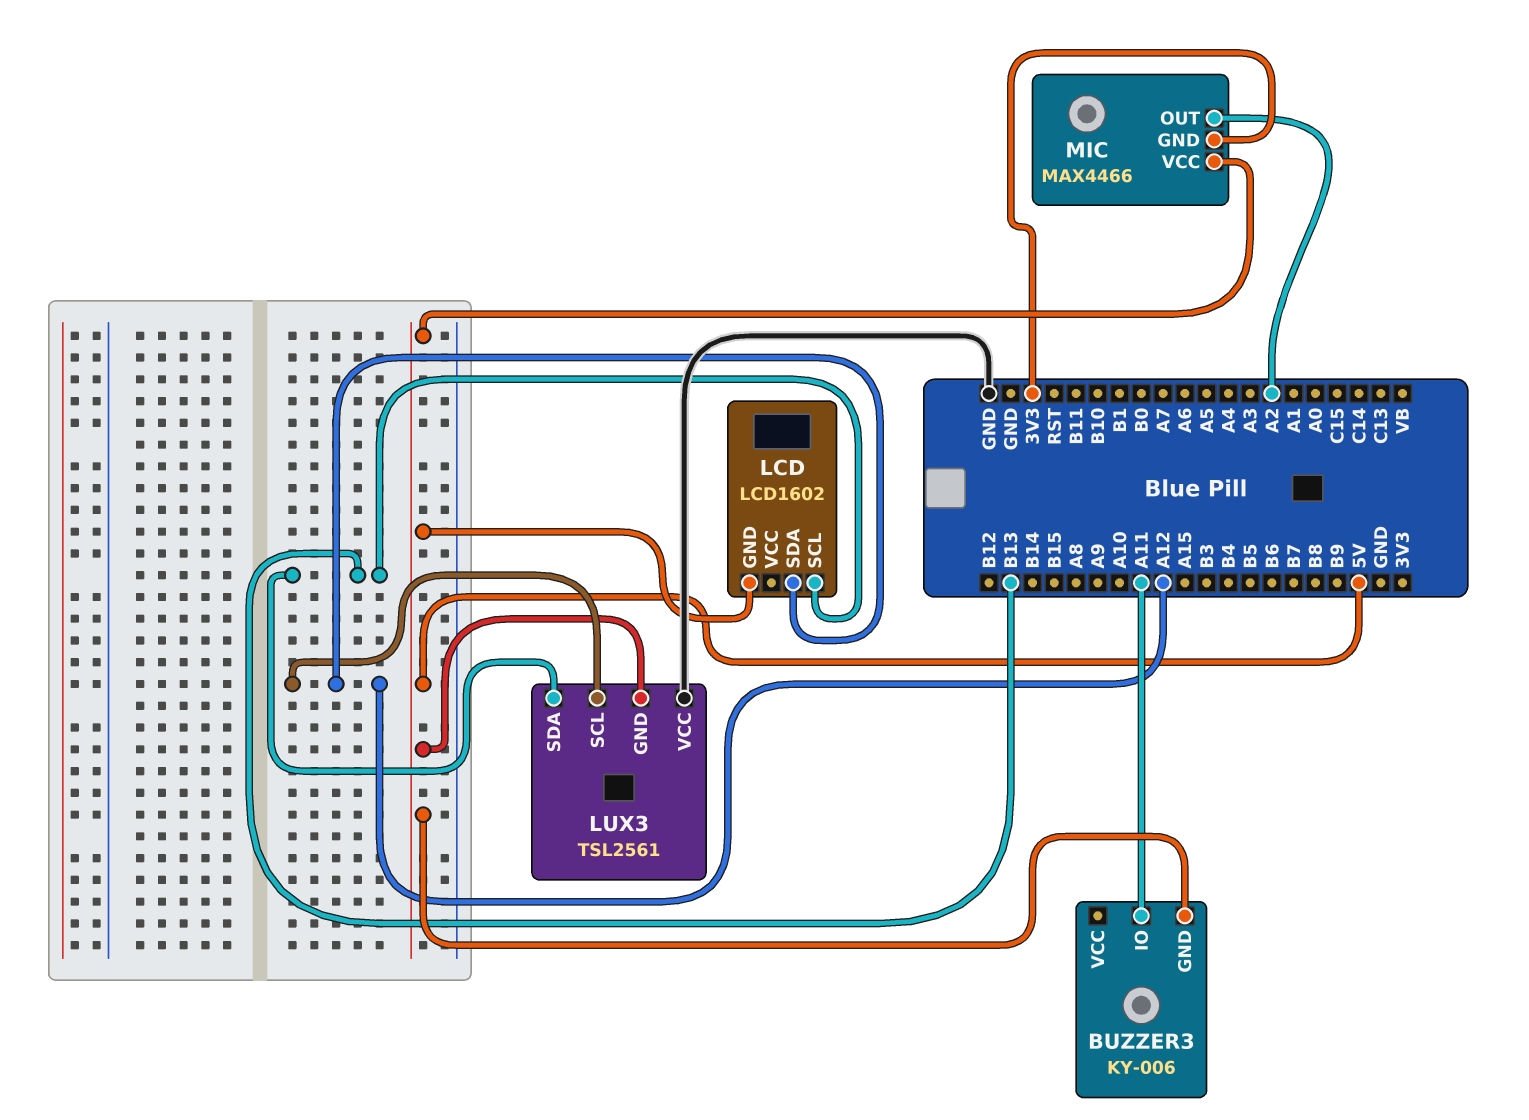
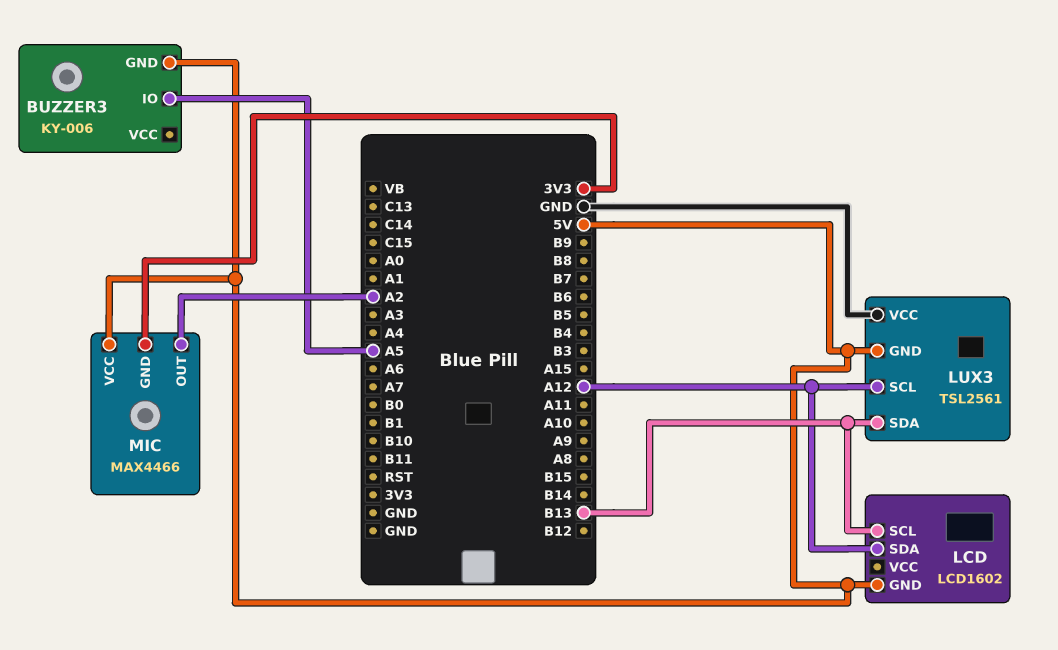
BUZZER3 pin IO: A11 -> A5

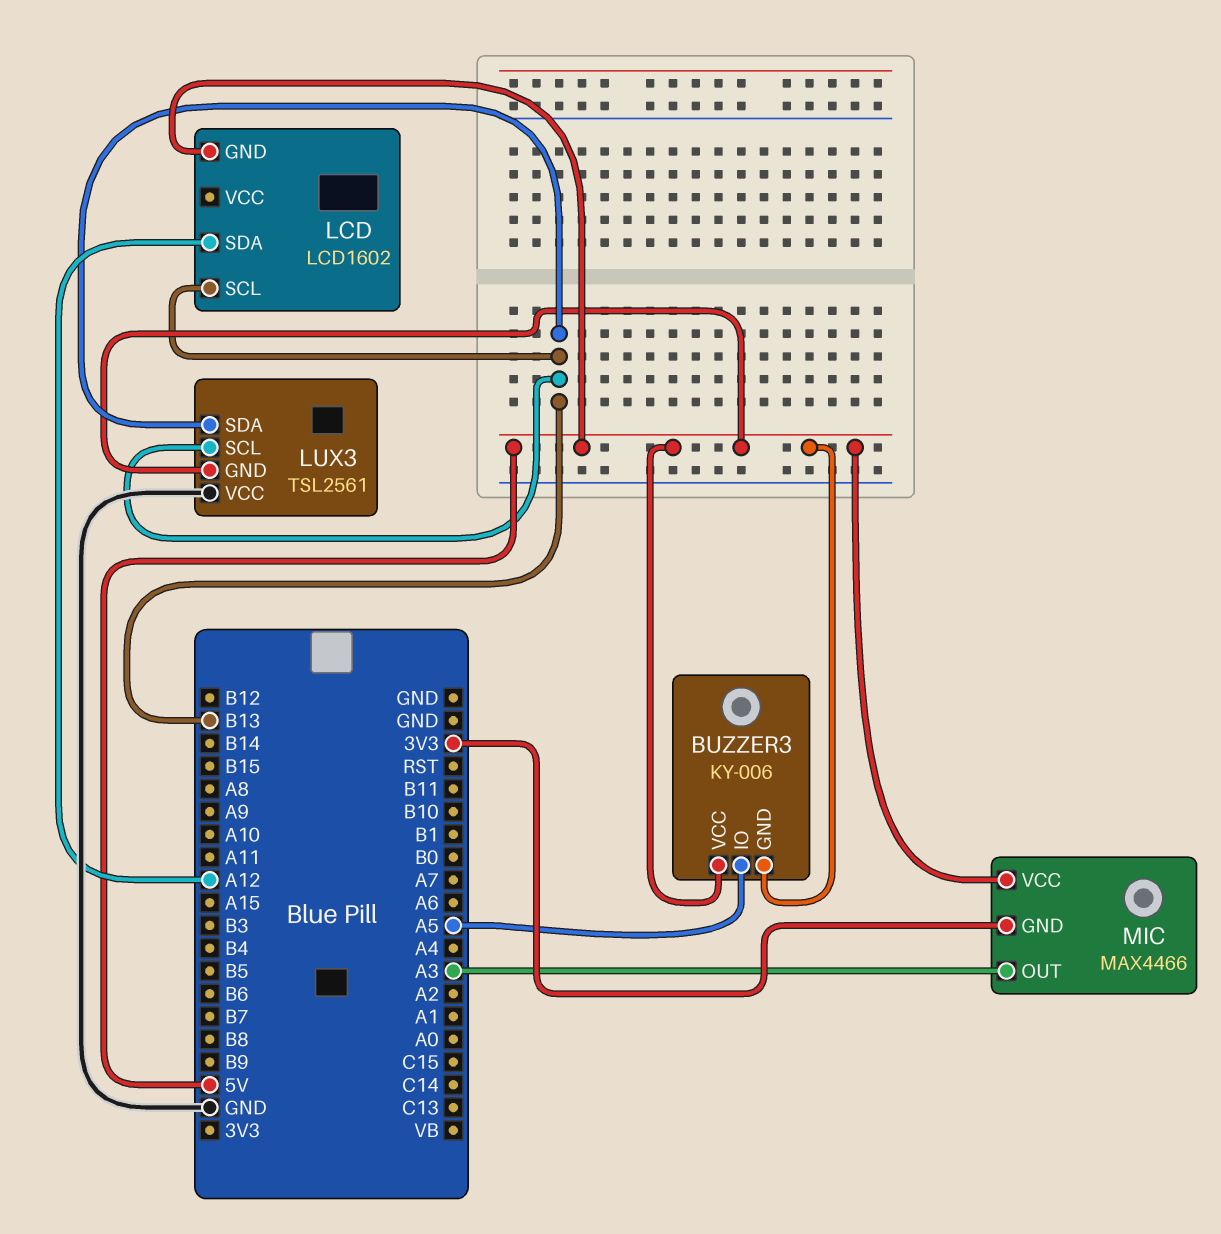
BUZZER3 pin VCC: none -> 5V
LUX3 pin SCL: A12 -> B13
MIC pin OUT: A2 -> A3

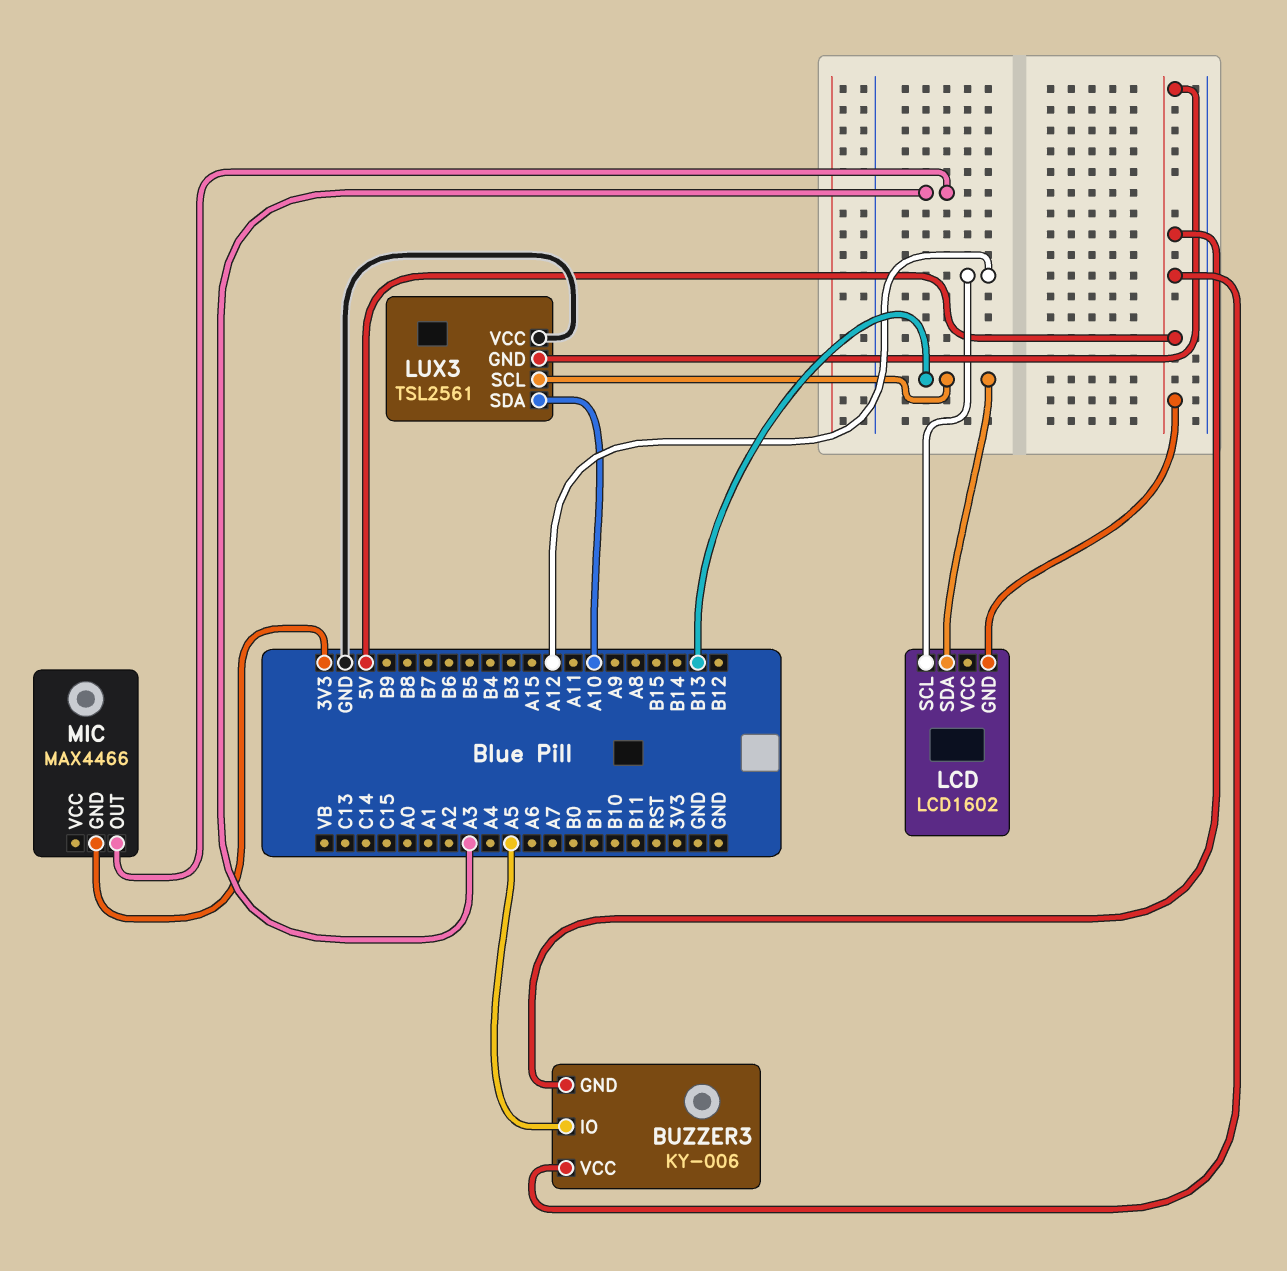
LCD pin SCL: B13 -> A12
LCD pin SDA: A12 -> B13
LUX3 pin SDA: B13 -> A10
MIC pin VCC: 5V -> none

